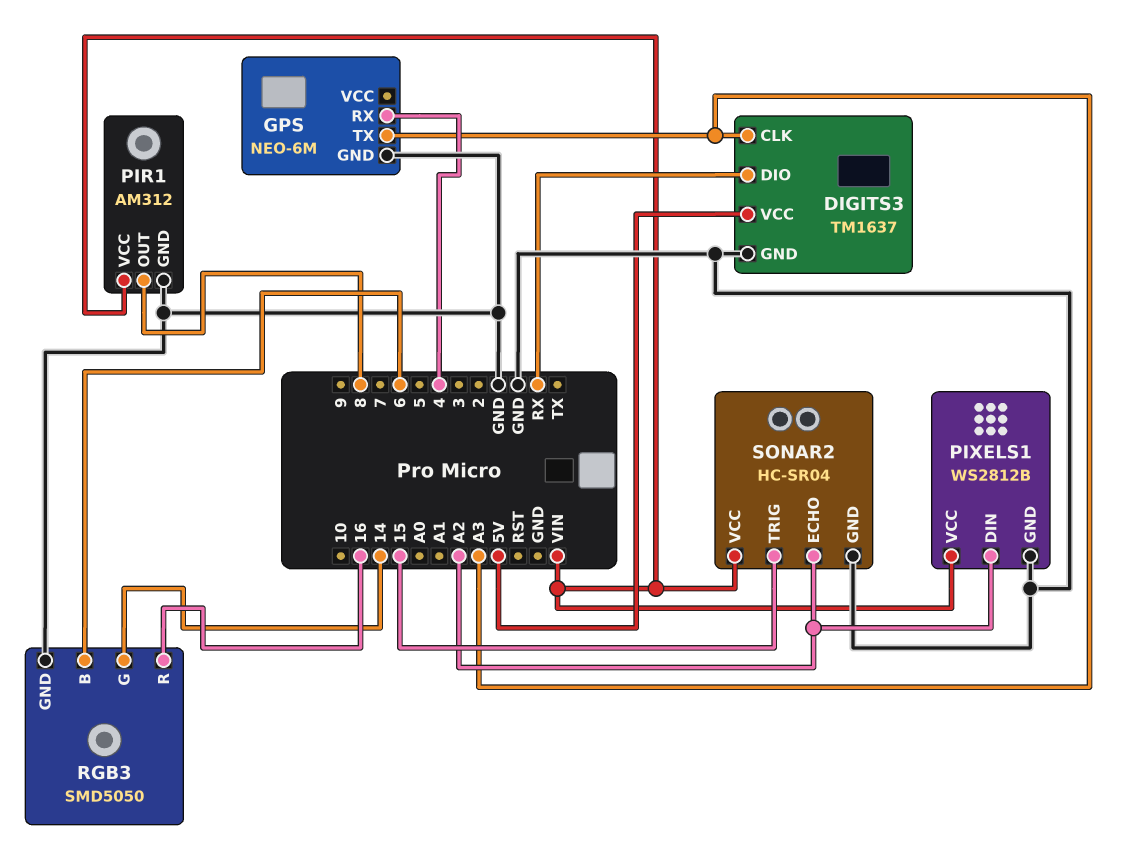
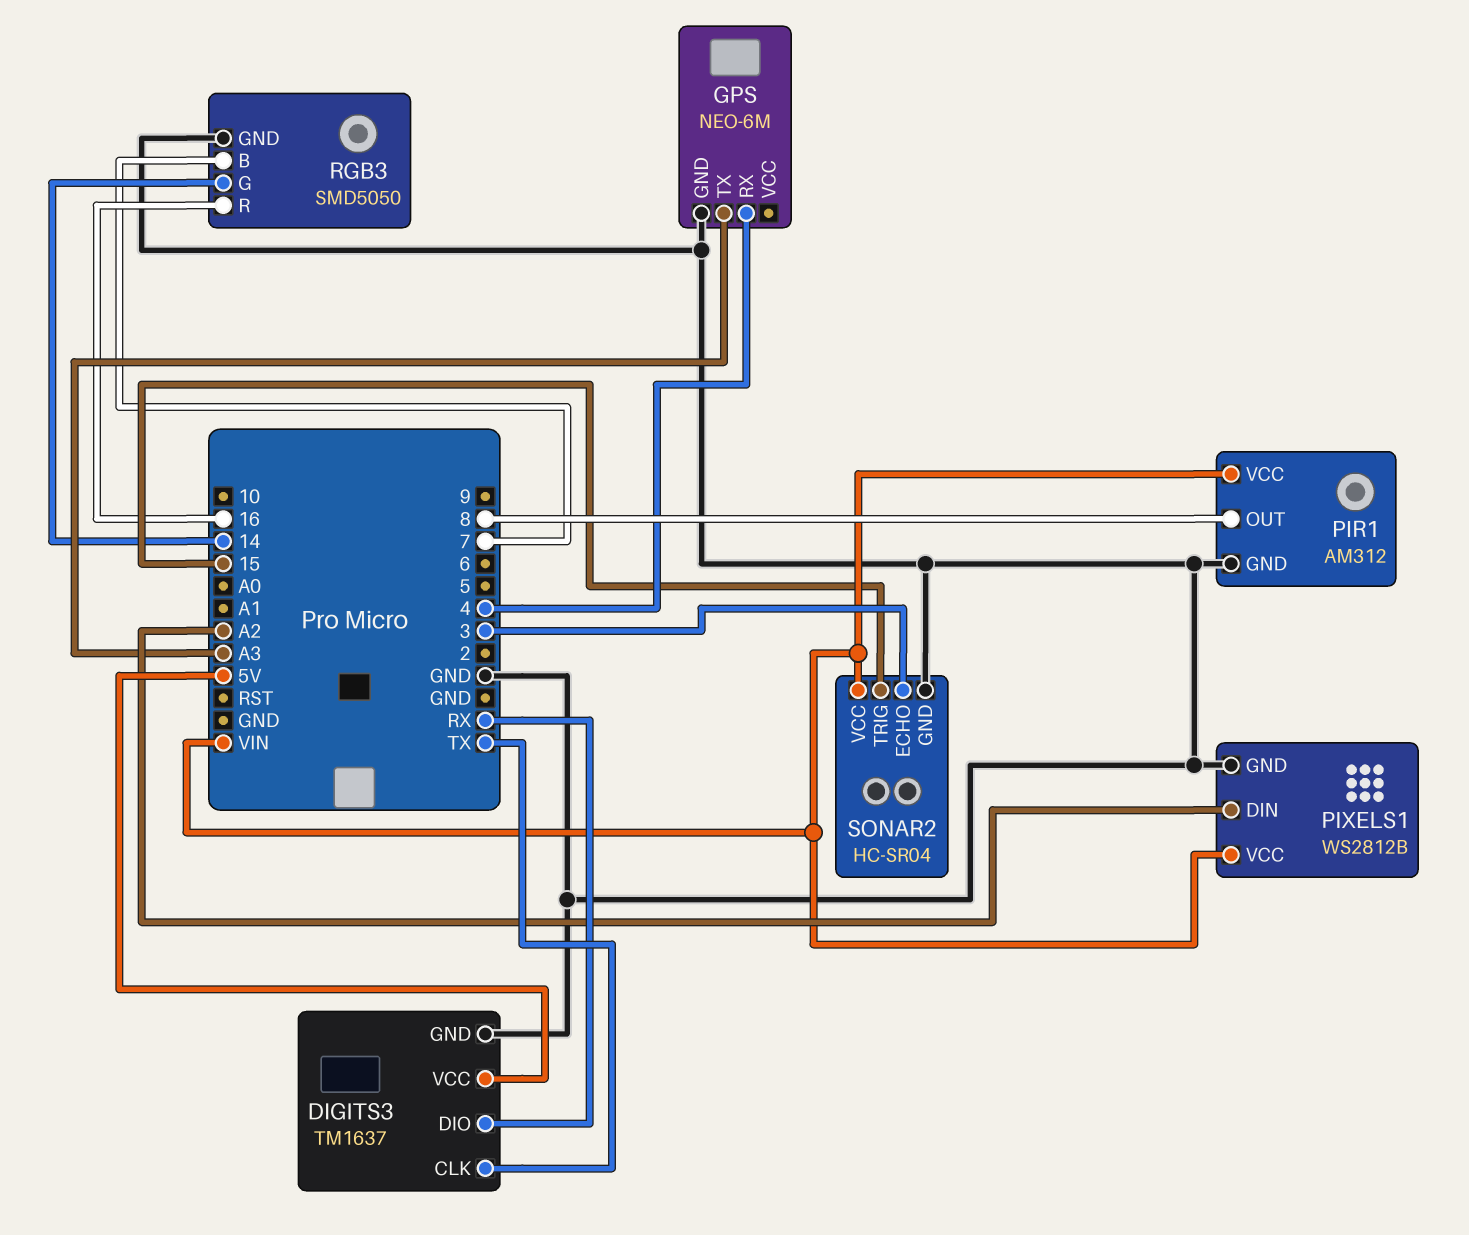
DIGITS3 pin CLK: A3 -> TX
RGB3 pin B: 6 -> 7
SONAR2 pin ECHO: A2 -> 3

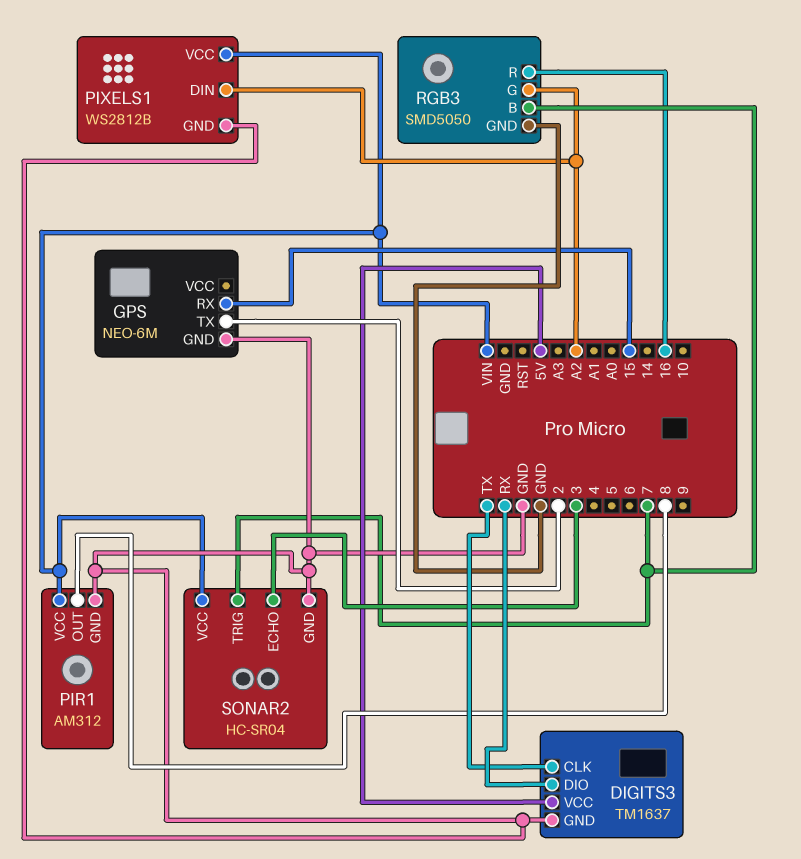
GPS pin RX: 4 -> 15
GPS pin TX: A3 -> 2
RGB3 pin G: 14 -> A2
SONAR2 pin TRIG: 15 -> 7

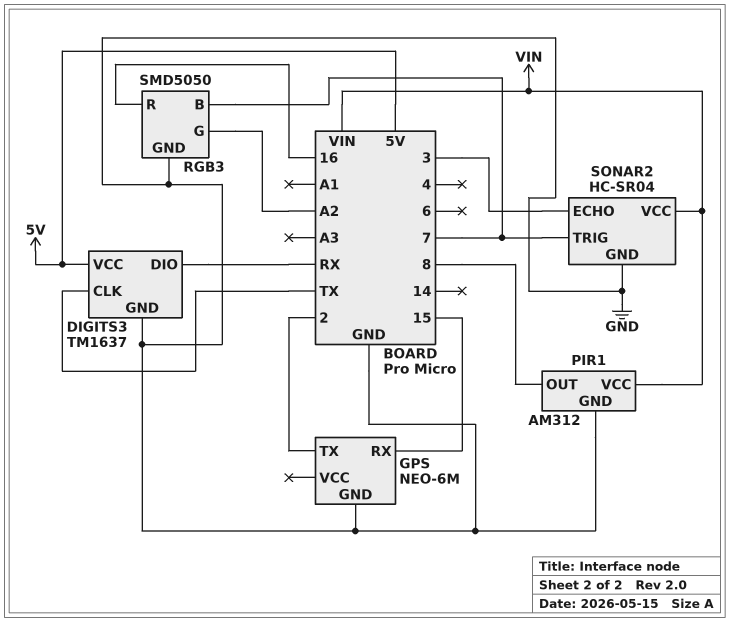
PIXELS1: WS2812B -> none
PIXELS1 pin DIN: A2 -> none
PIXELS1 pin GND: GND -> none
PIXELS1 pin VCC: VIN -> none

